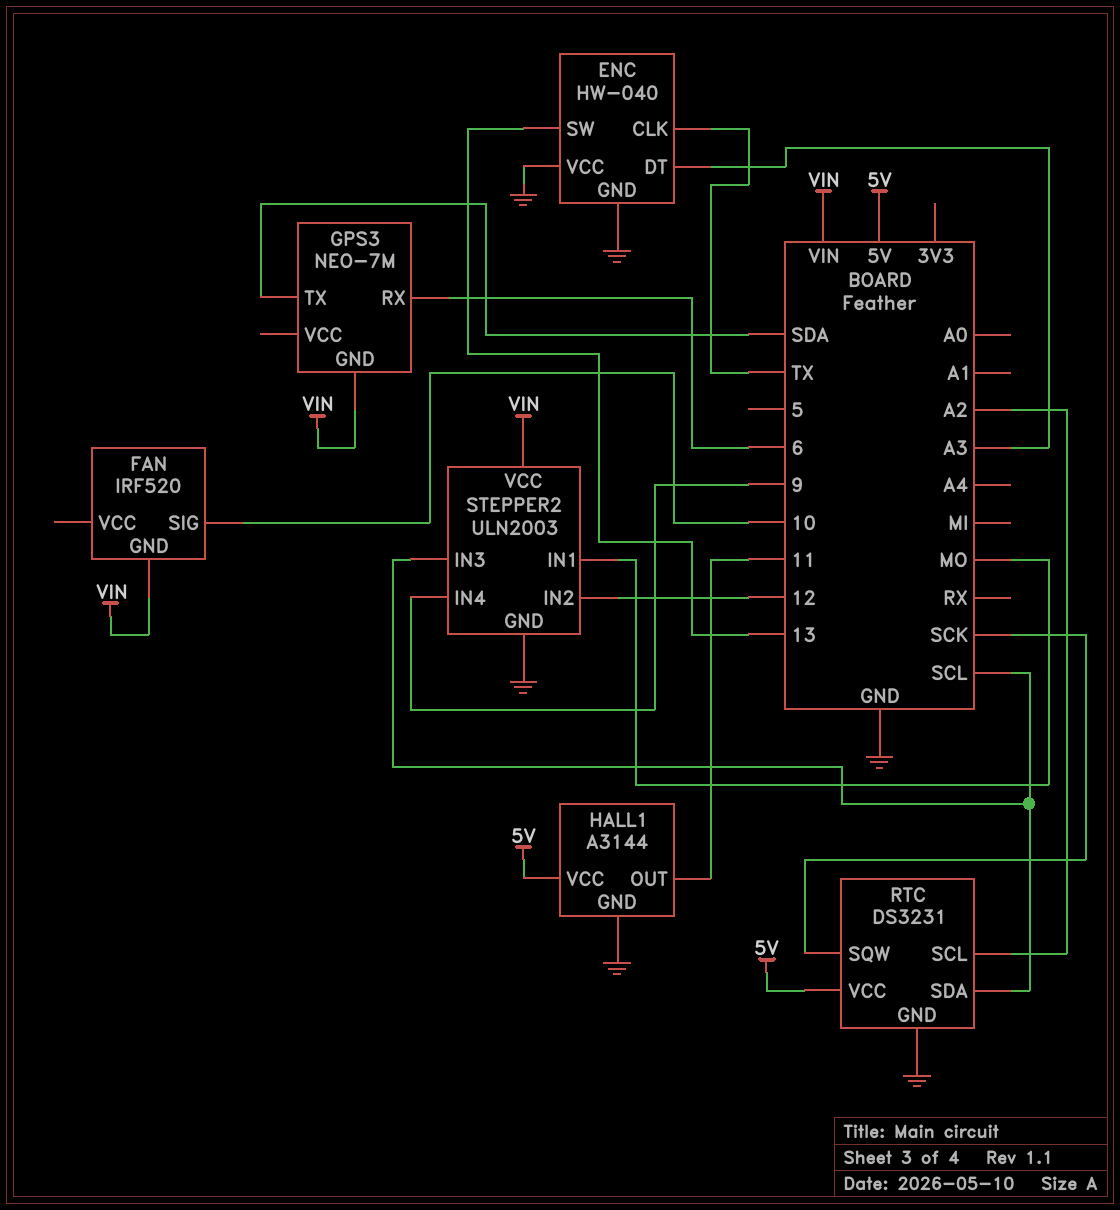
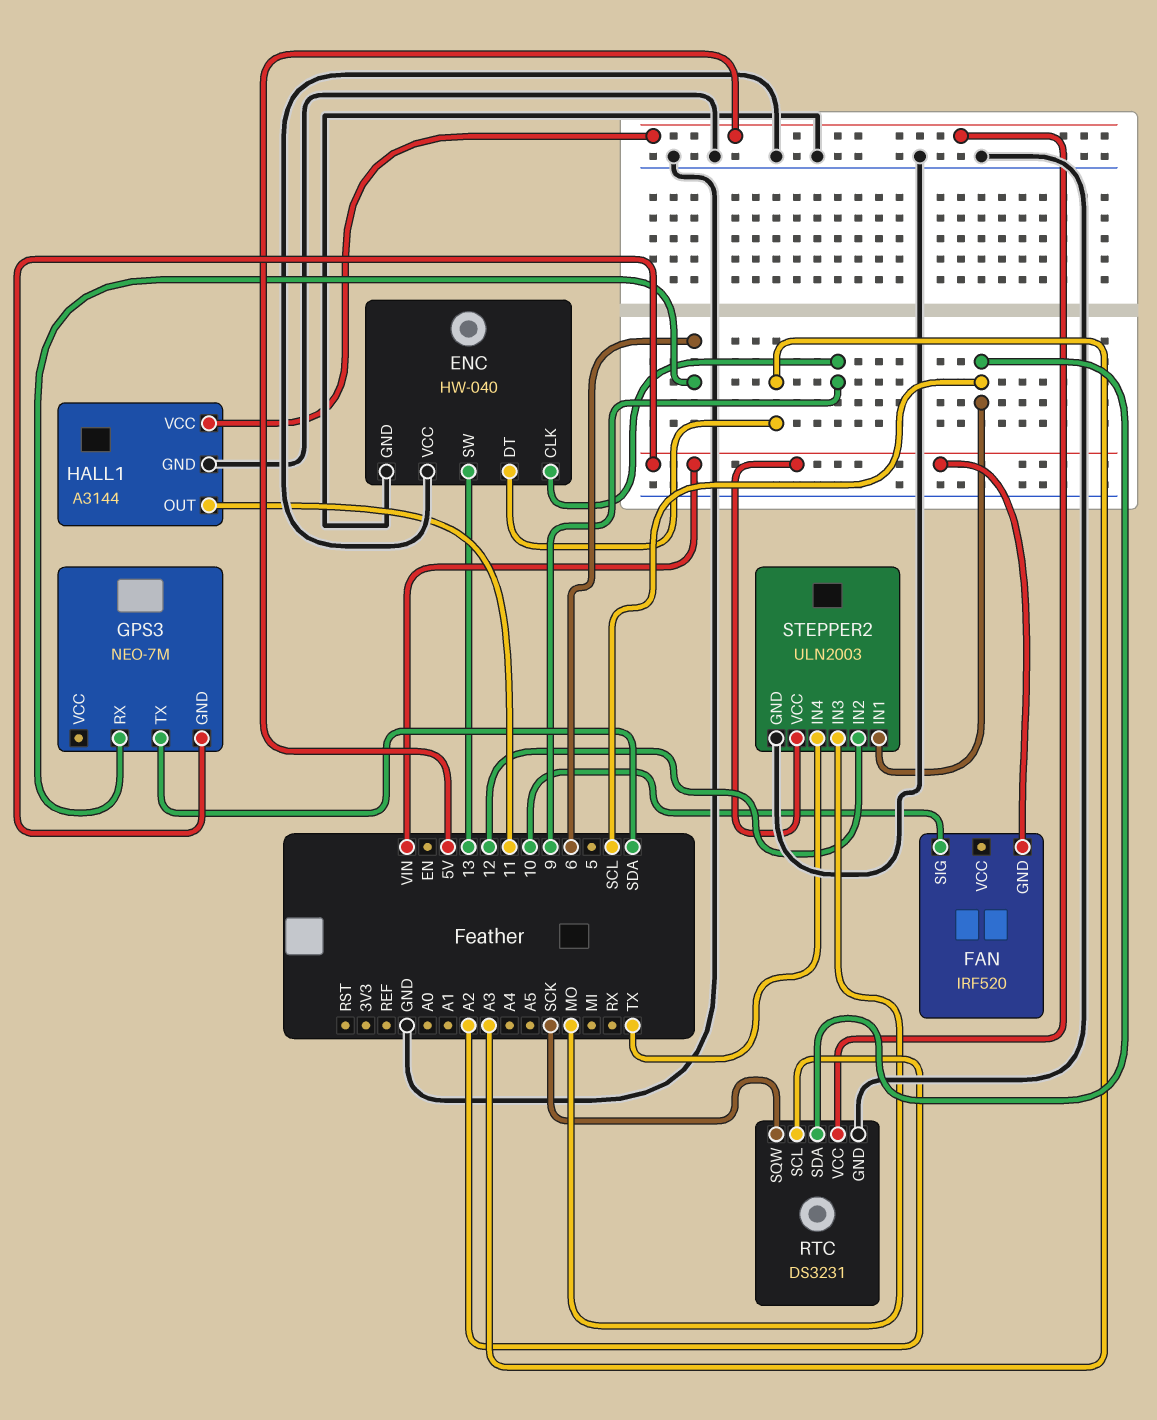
ENC pin CLK: TX -> 9
STEPPER2 pin IN1: MO -> SCL
STEPPER2 pin IN3: SCL -> MO
STEPPER2 pin IN4: 9 -> TX

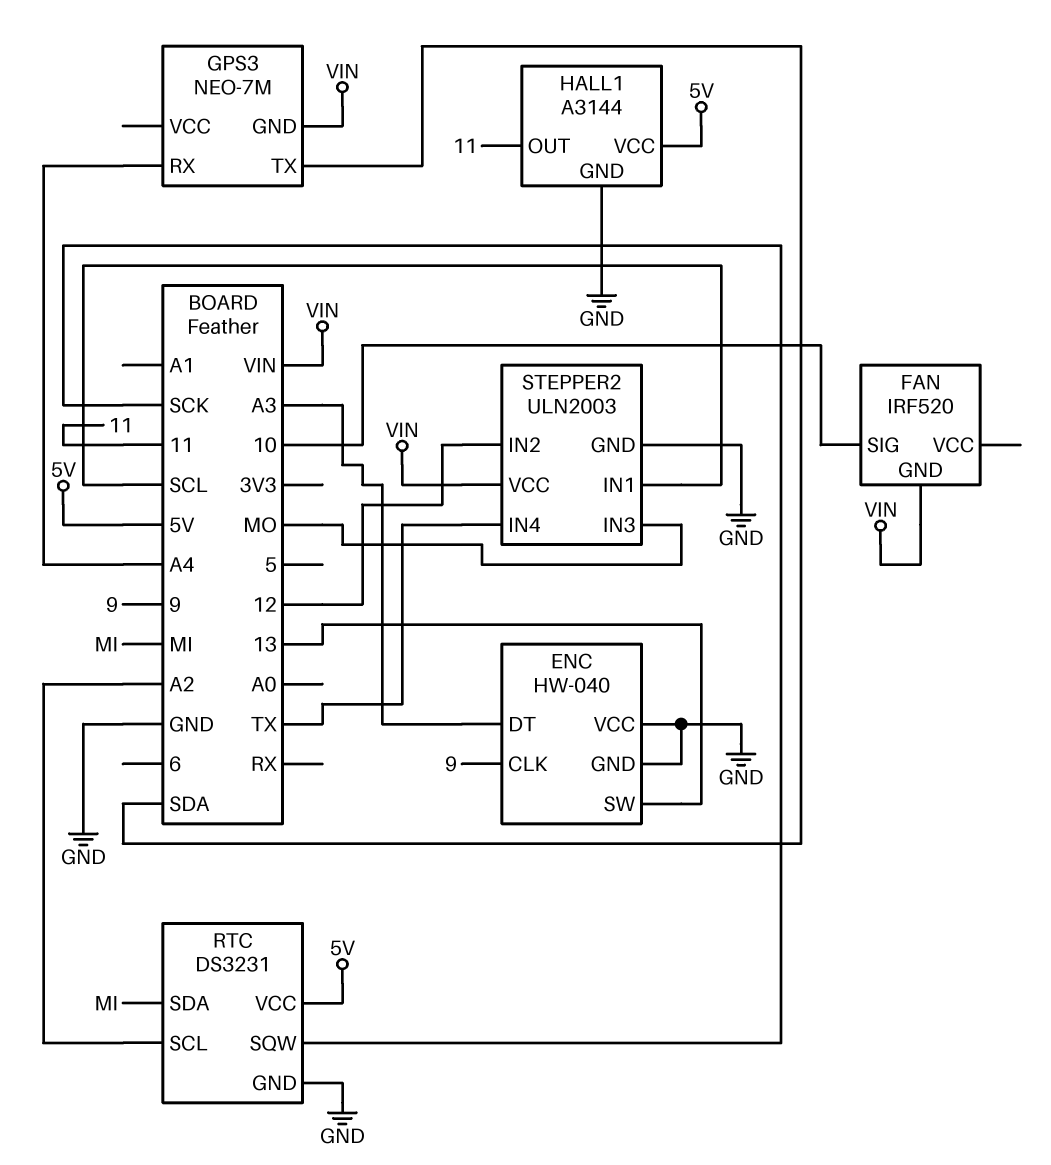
GPS3 pin RX: 6 -> A4
RTC pin SDA: SCL -> MI

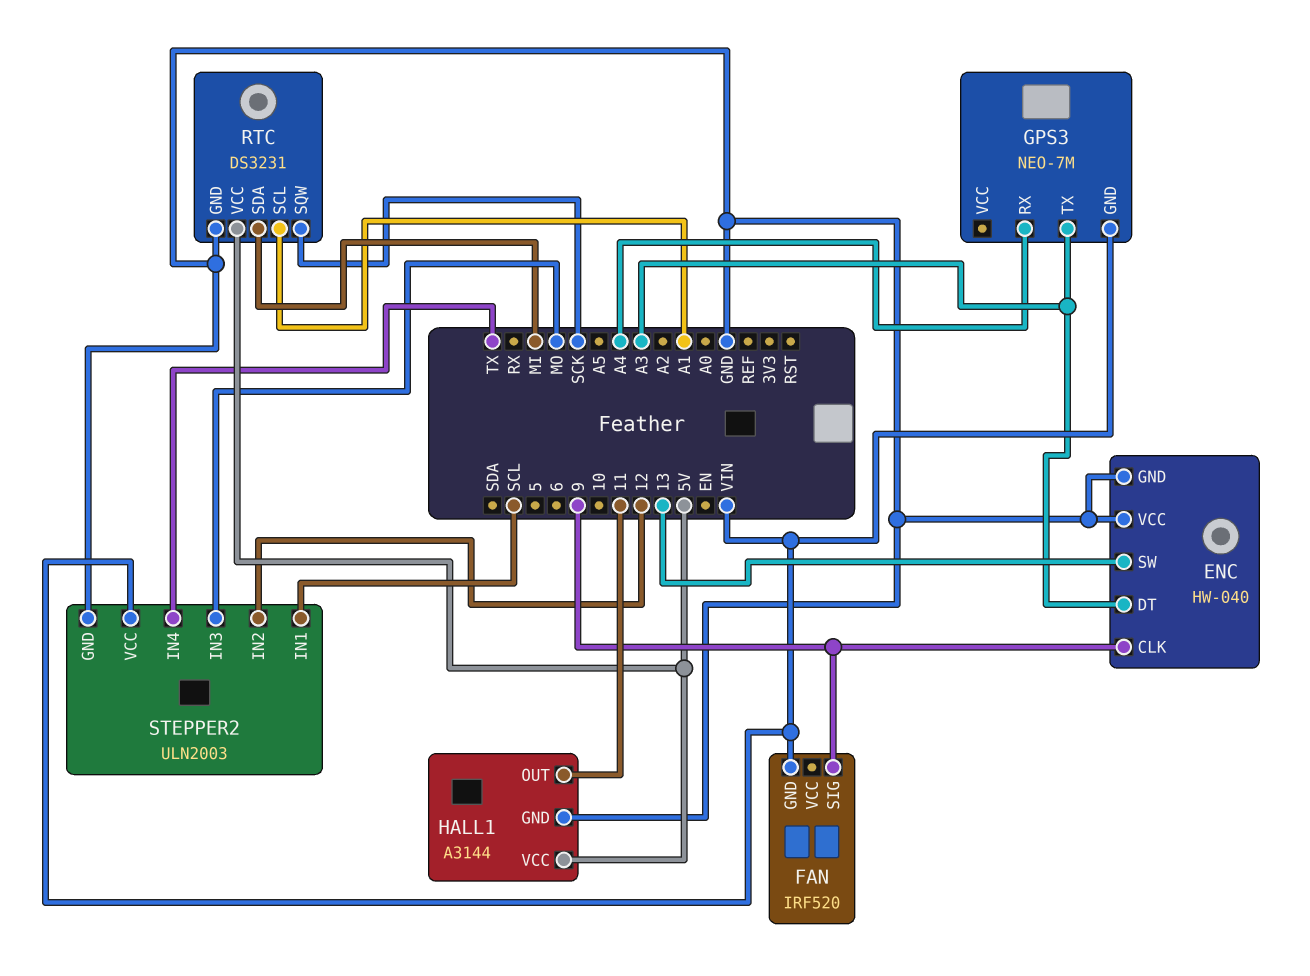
FAN pin SIG: 10 -> 9
GPS3 pin TX: SDA -> A3
RTC pin SCL: A2 -> A1

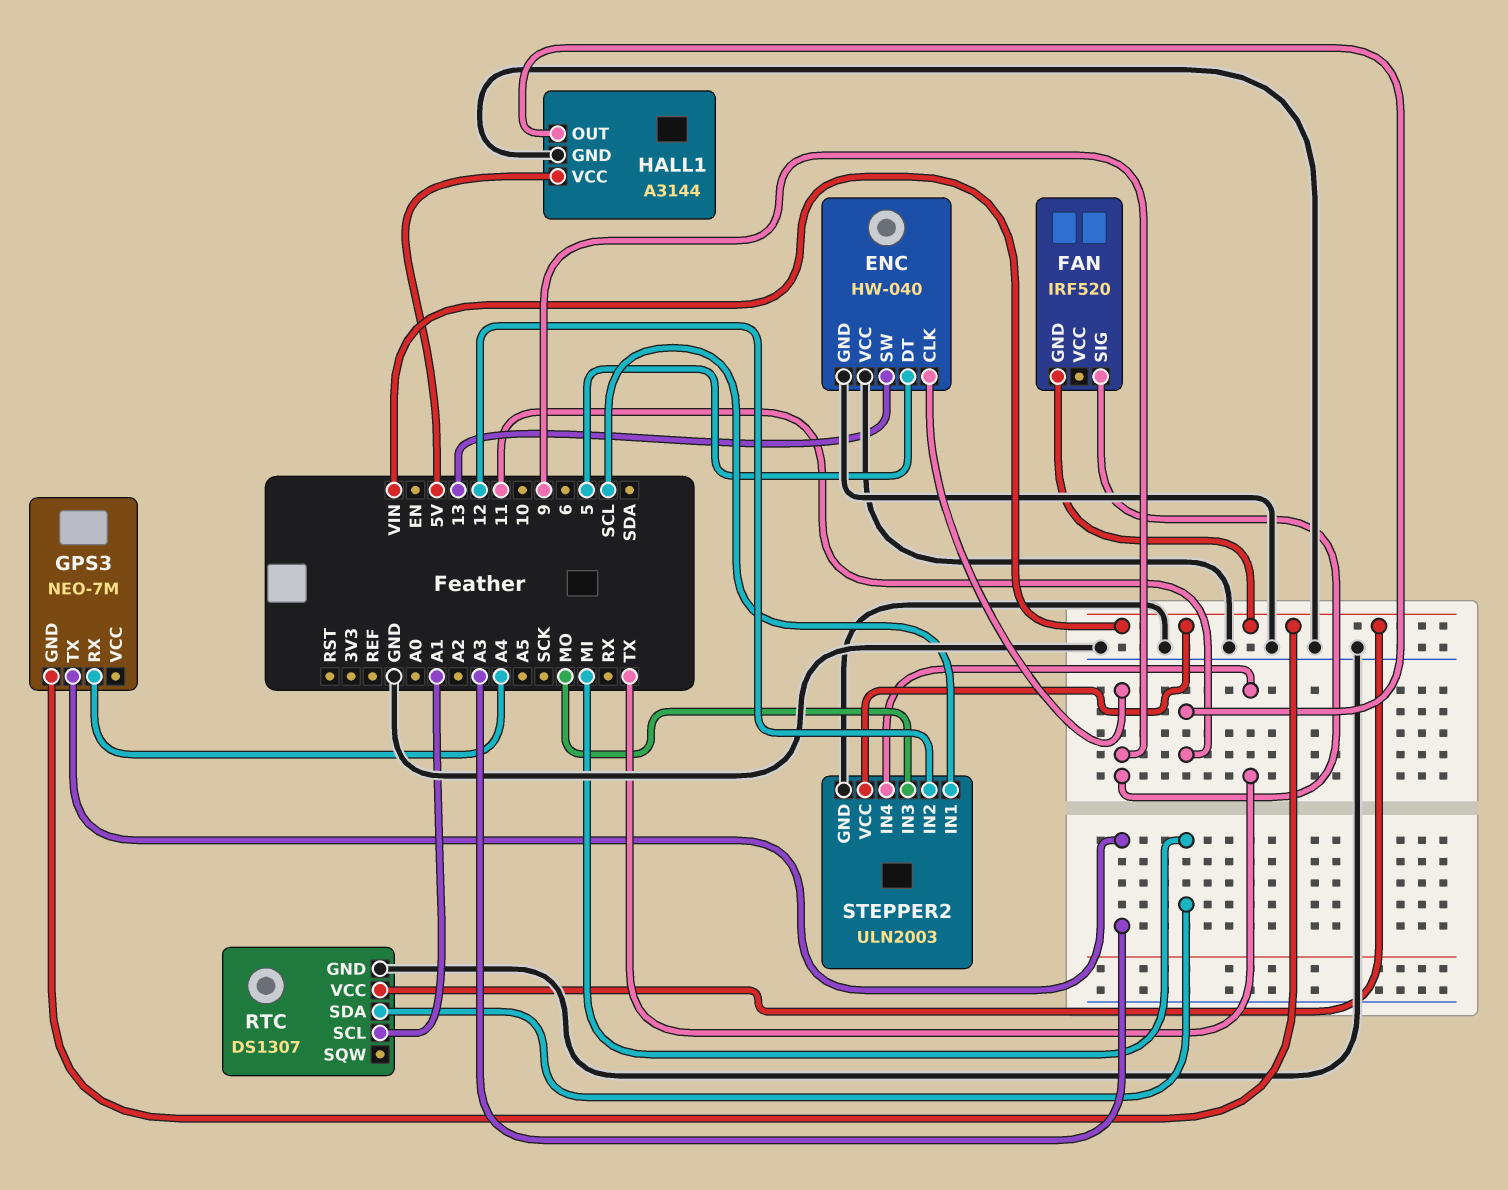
ENC pin DT: A3 -> 5
RTC: DS3231 -> DS1307
RTC pin SQW: SCK -> none
RTC pin VCC: 5V -> VIN

